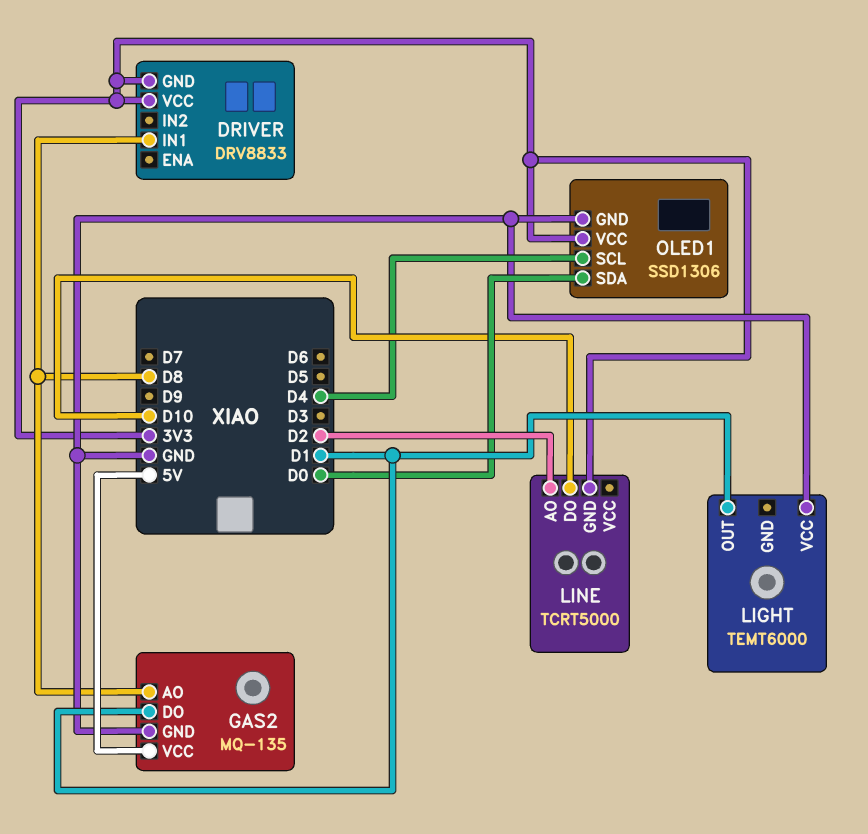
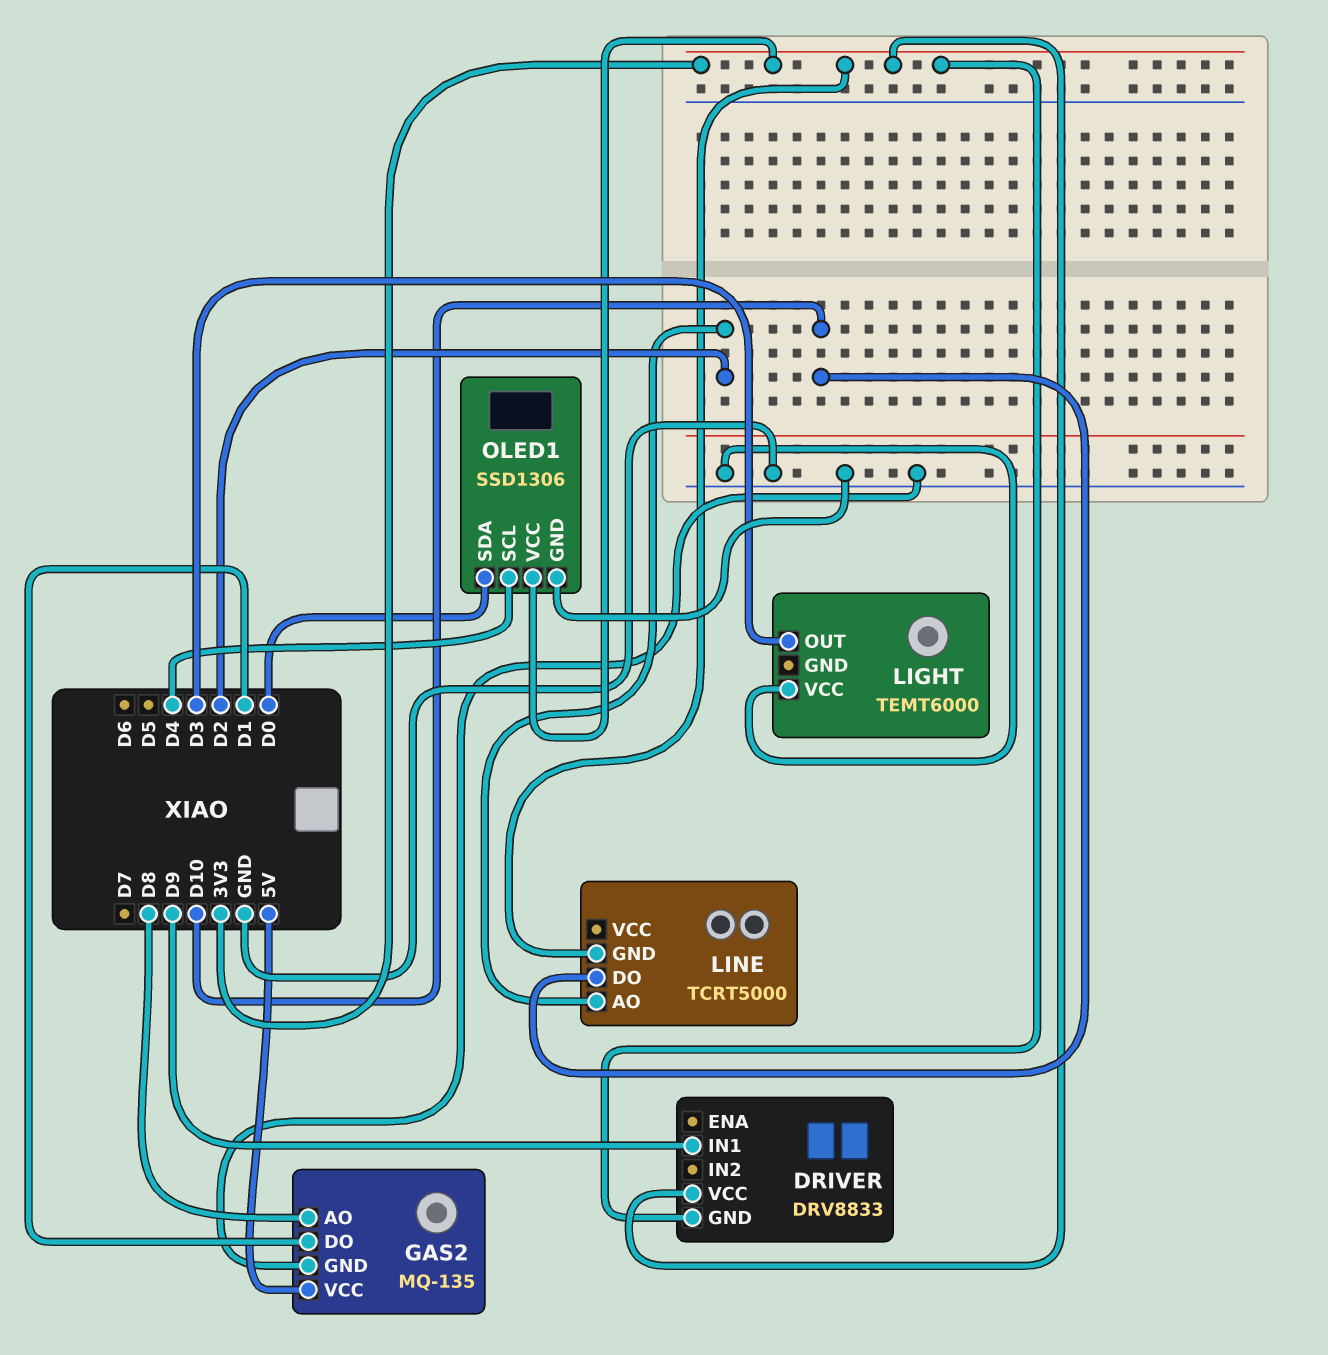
DRIVER pin IN1: D8 -> D9
LIGHT pin OUT: D1 -> D3

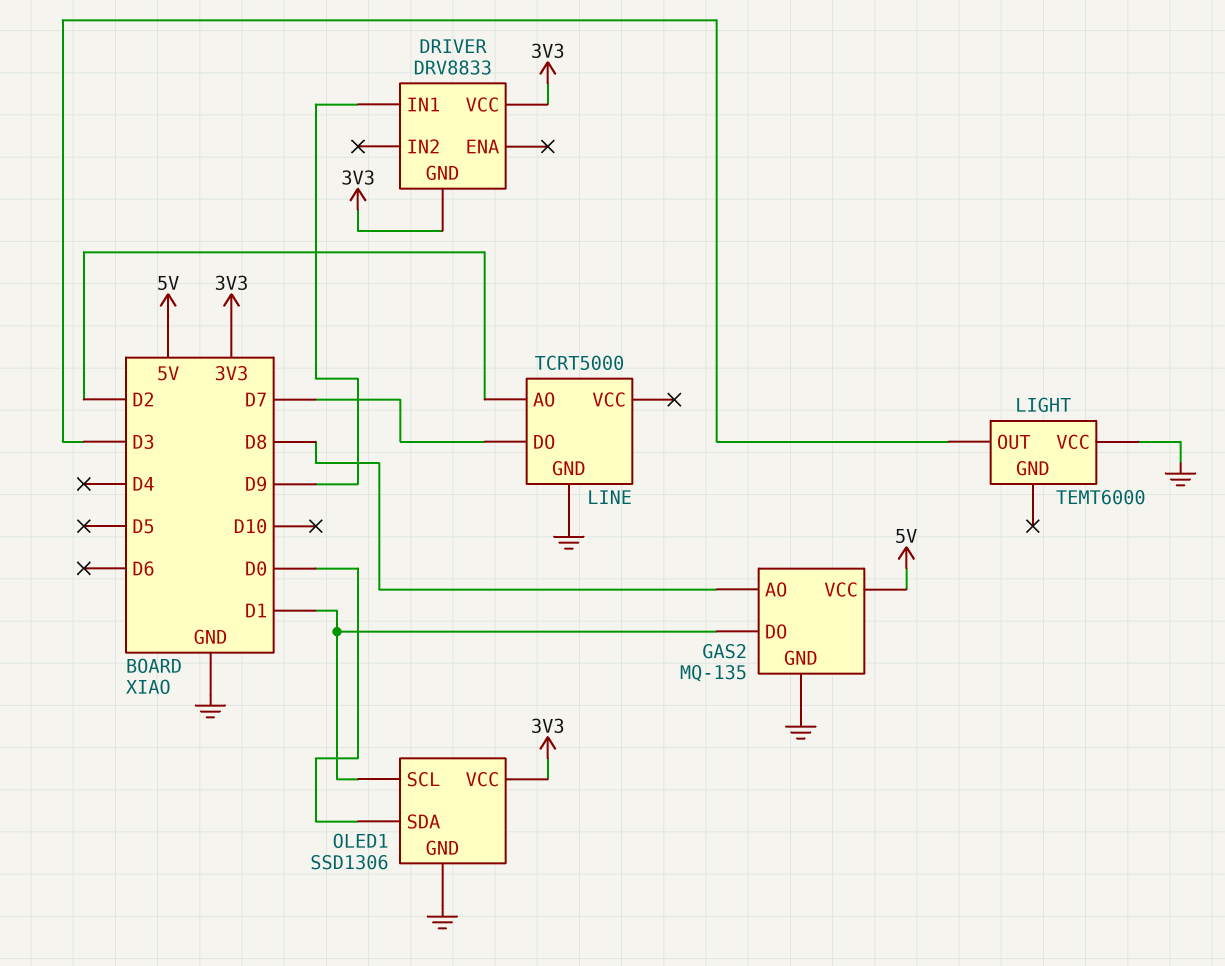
LINE pin DO: D10 -> D7
LINE pin GND: 3V3 -> GND
OLED1 pin SCL: D4 -> D1

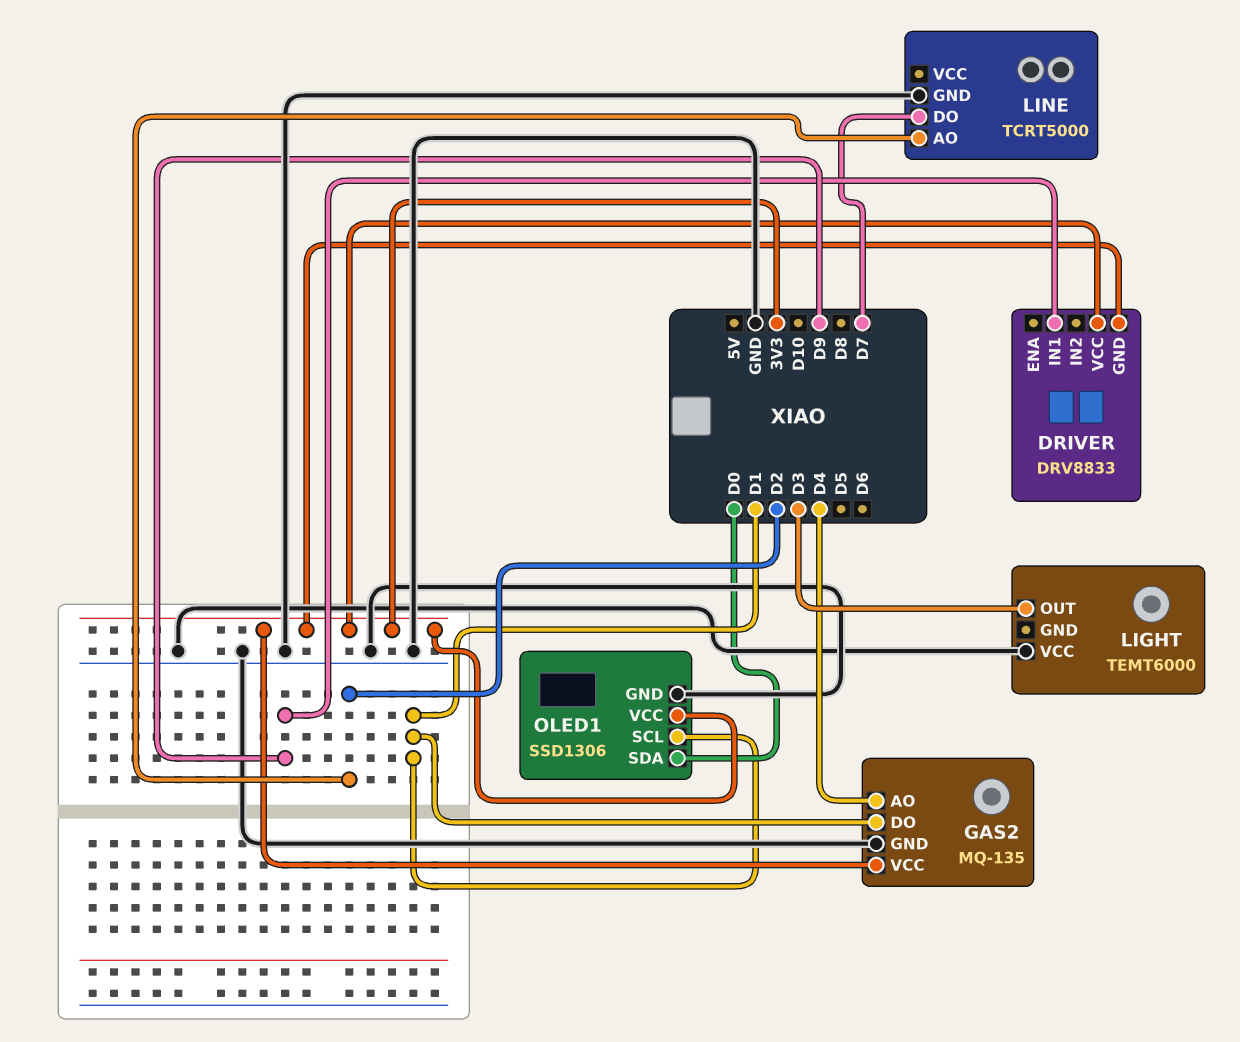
GAS2 pin AO: D8 -> D4
GAS2 pin VCC: 5V -> 3V3

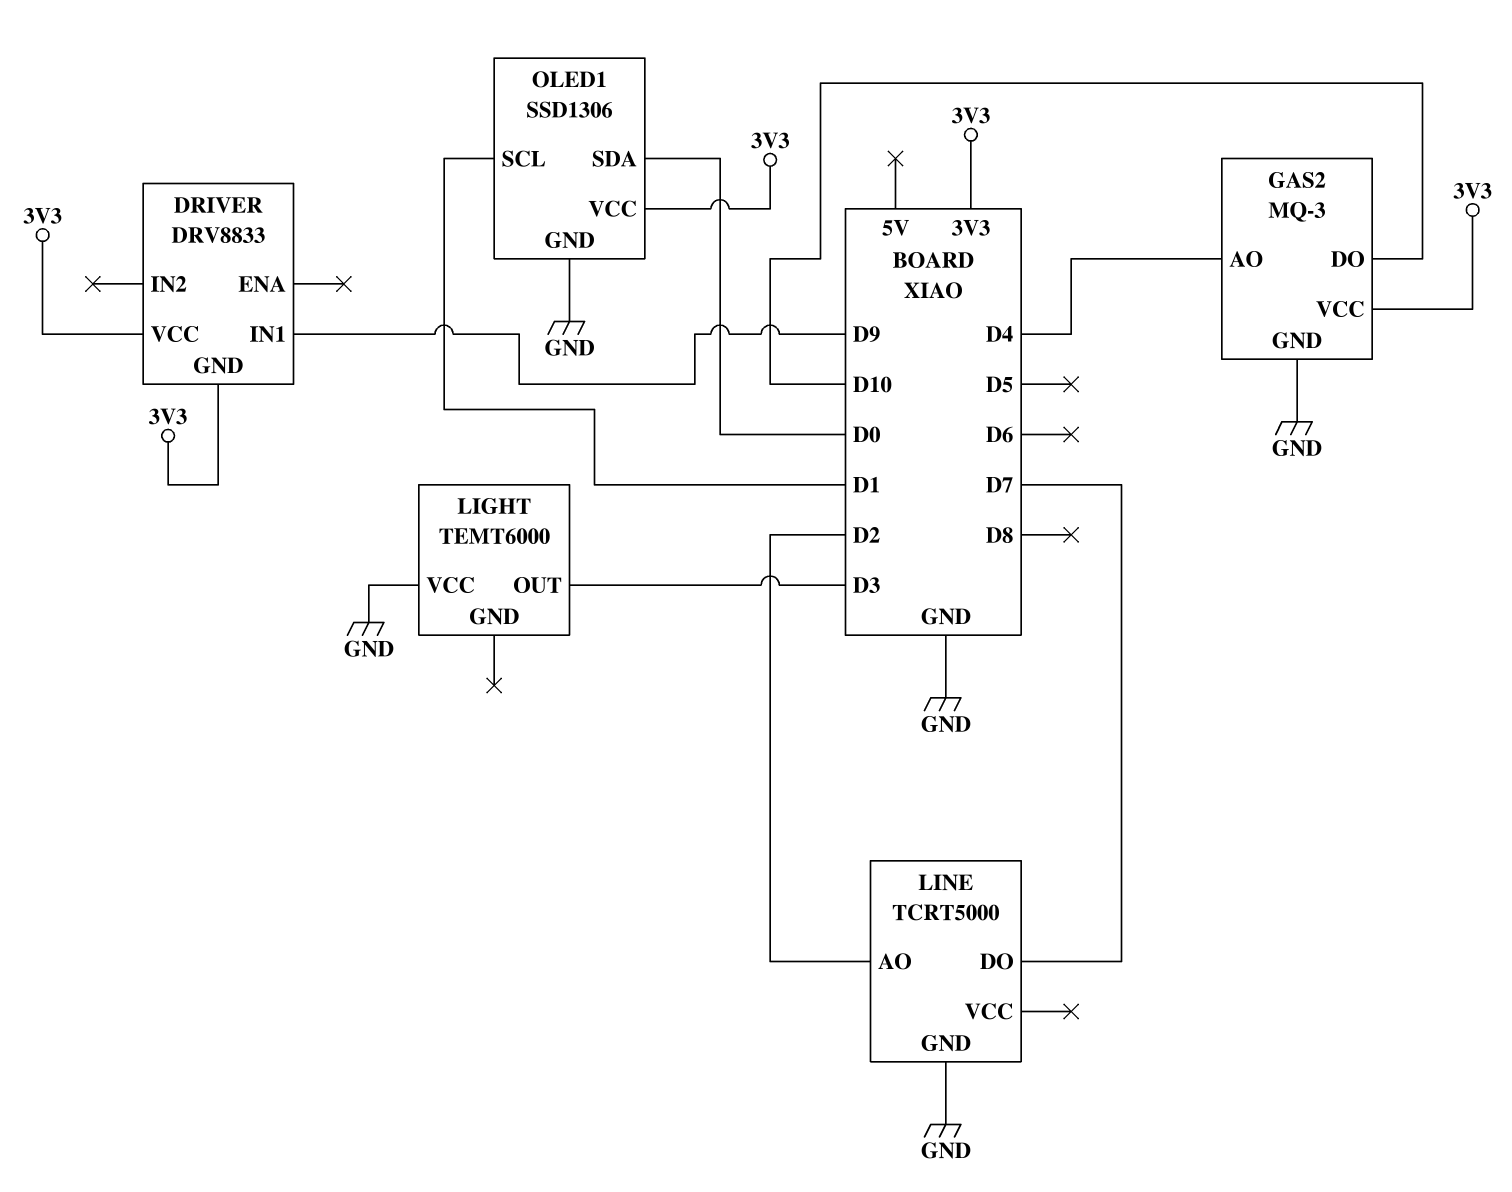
GAS2: MQ-135 -> MQ-3
GAS2 pin DO: D1 -> D10

